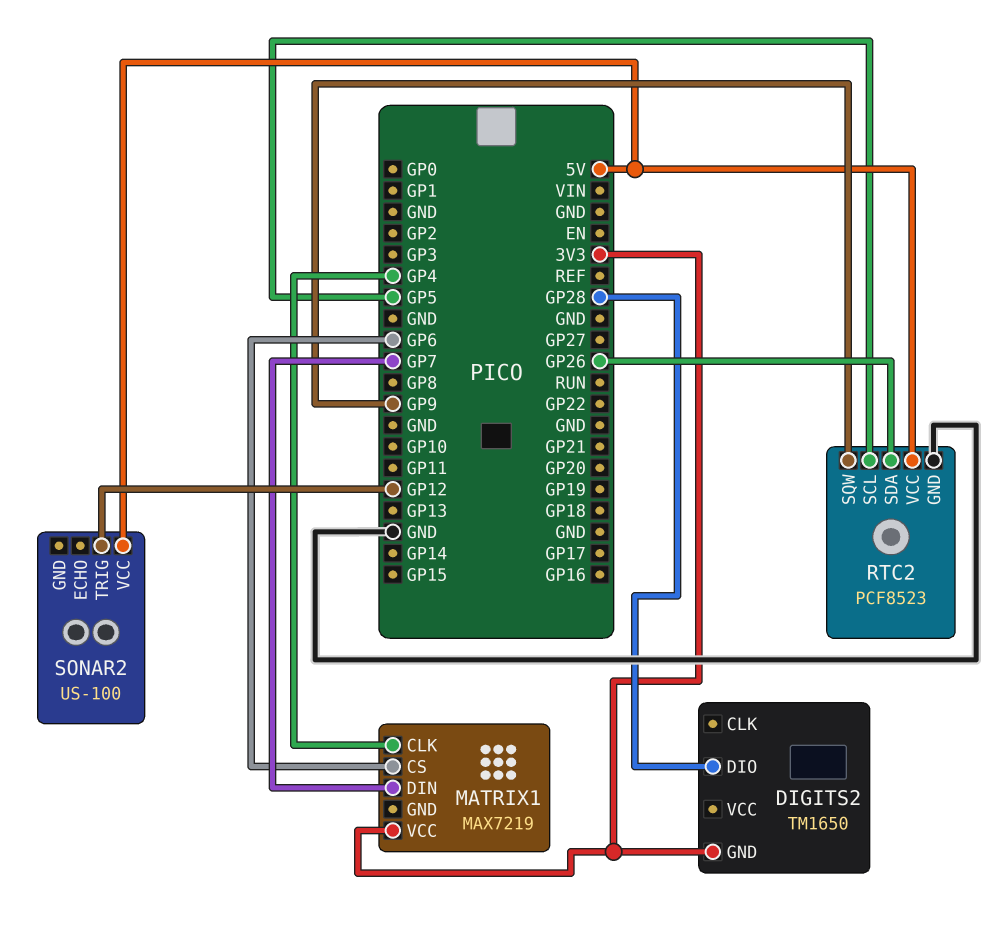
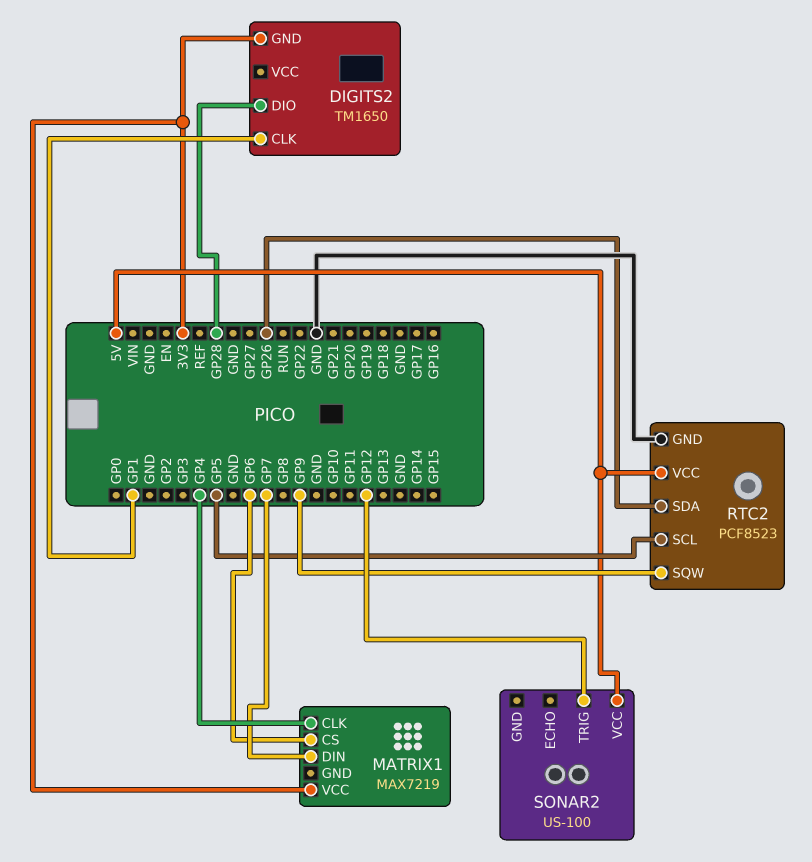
DIGITS2 pin CLK: none -> GP1

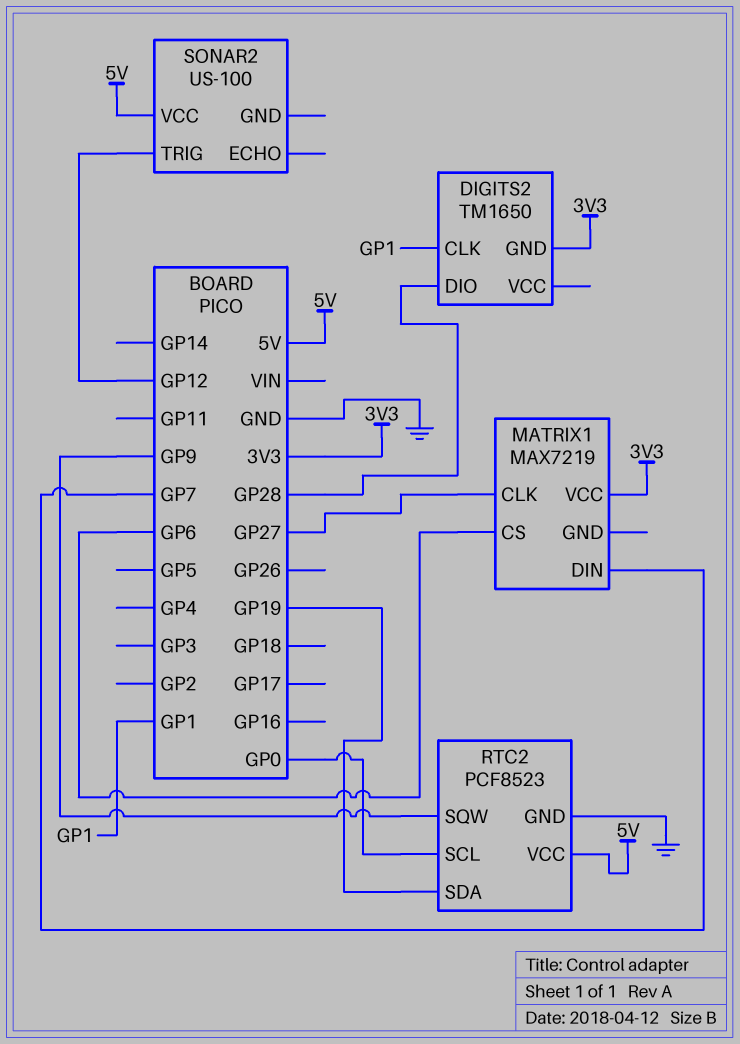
MATRIX1 pin CLK: GP4 -> GP27
RTC2 pin SCL: GP5 -> GP0
RTC2 pin SDA: GP26 -> GP19

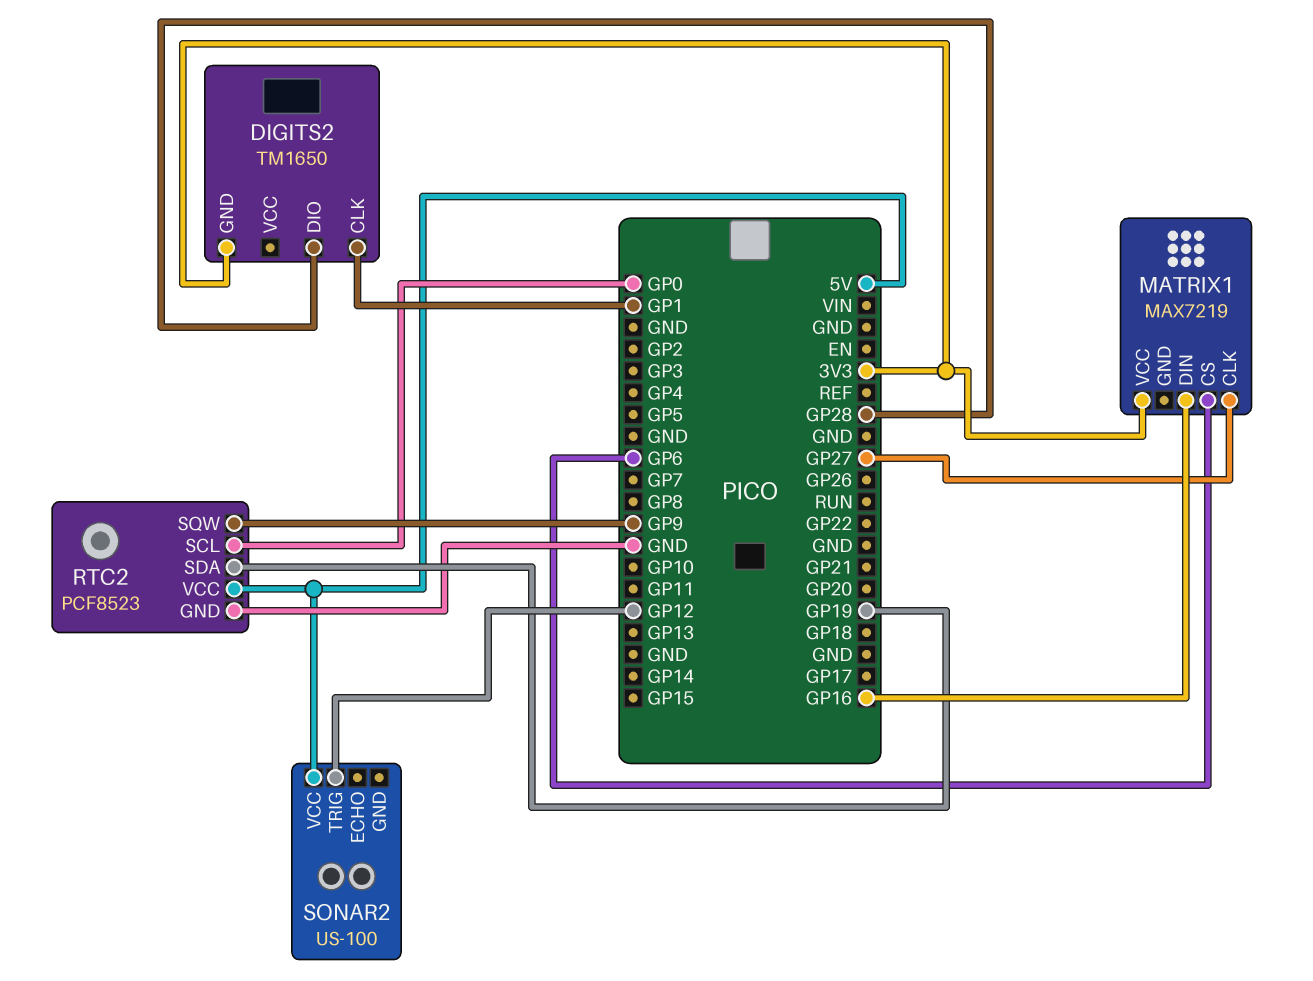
MATRIX1 pin DIN: GP7 -> GP16

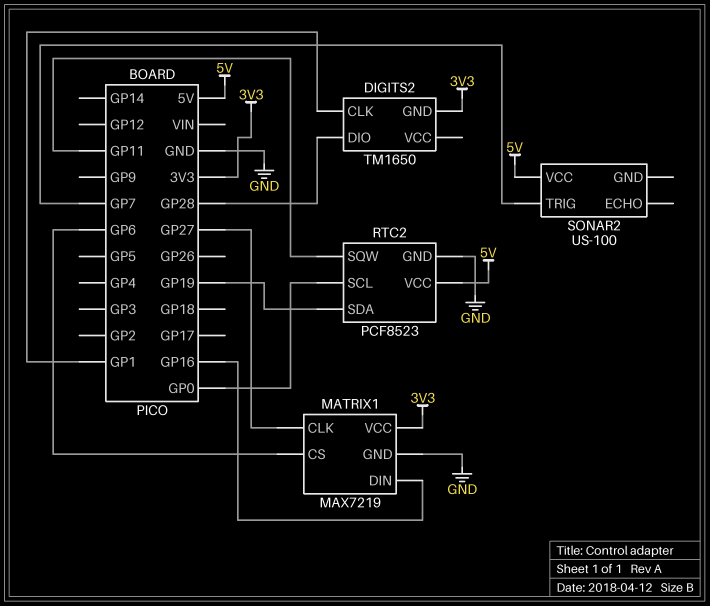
MATRIX1 pin GND: none -> GND
RTC2 pin SQW: GP9 -> GP11
SONAR2 pin TRIG: GP12 -> GP7

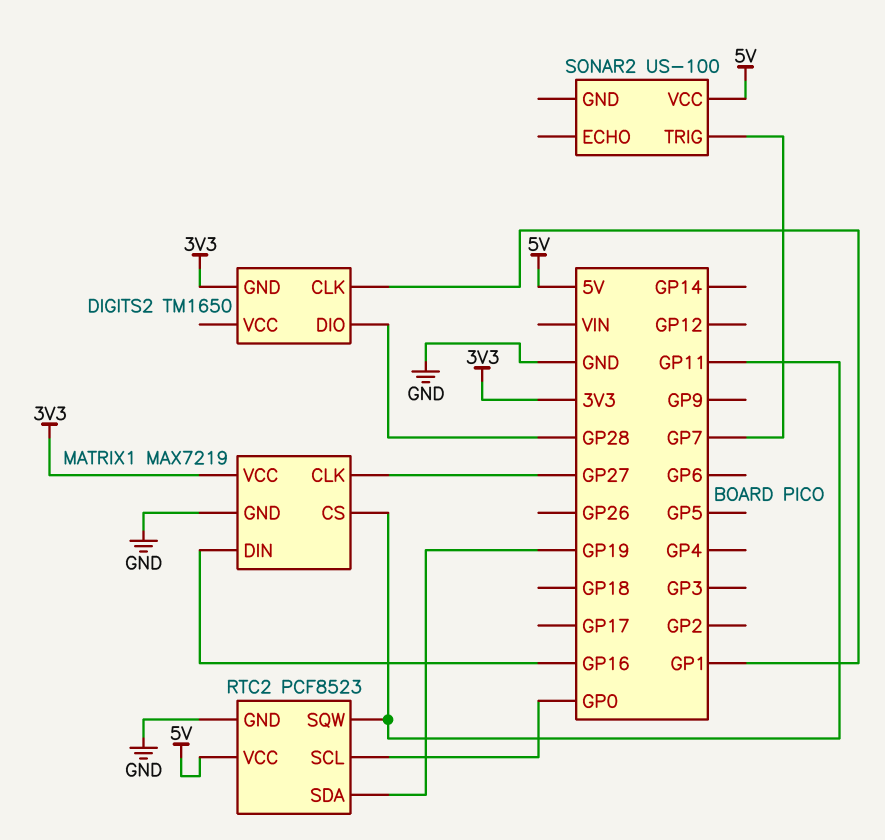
MATRIX1 pin CS: GP6 -> GP11

